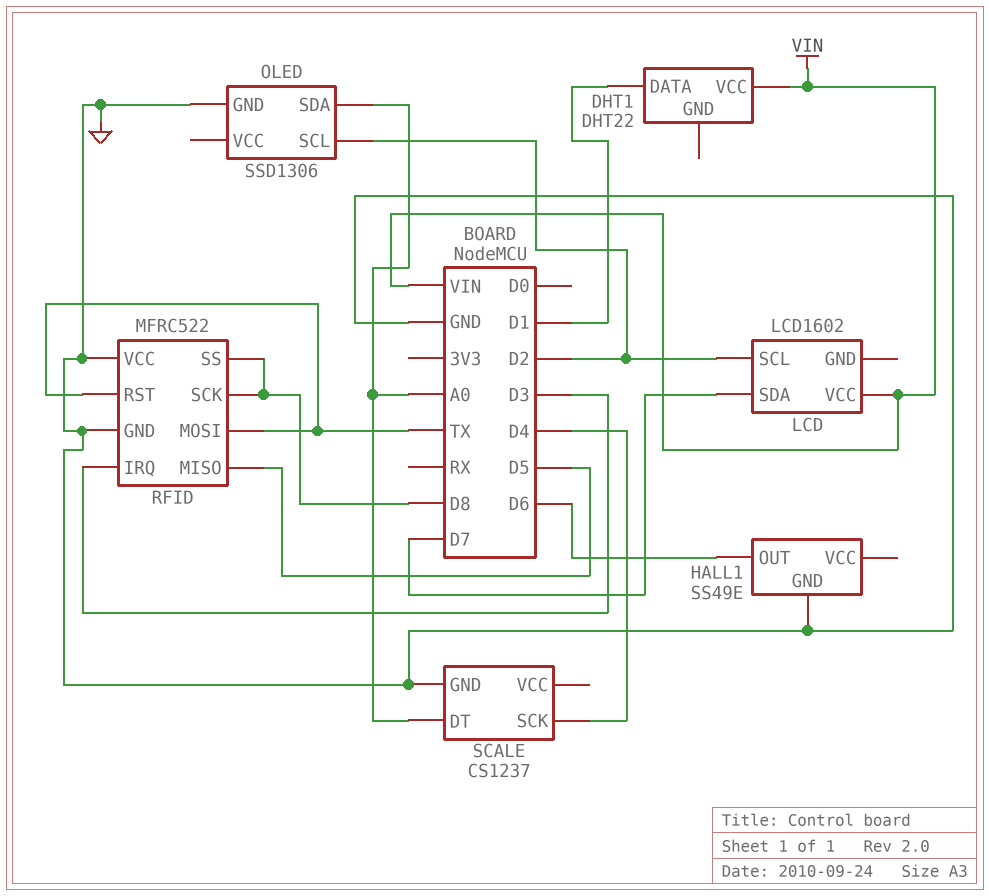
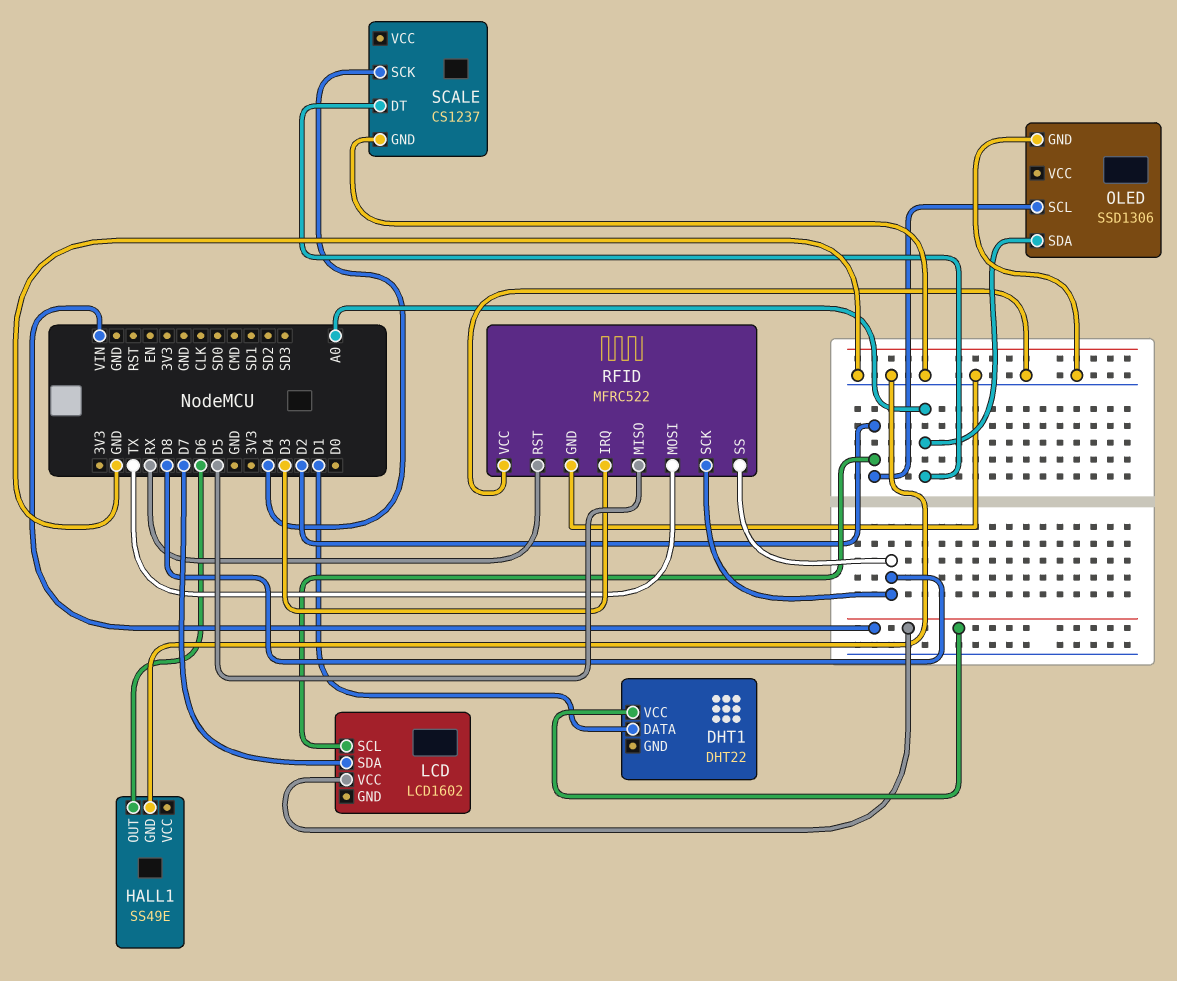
RFID pin RST: TX -> RX

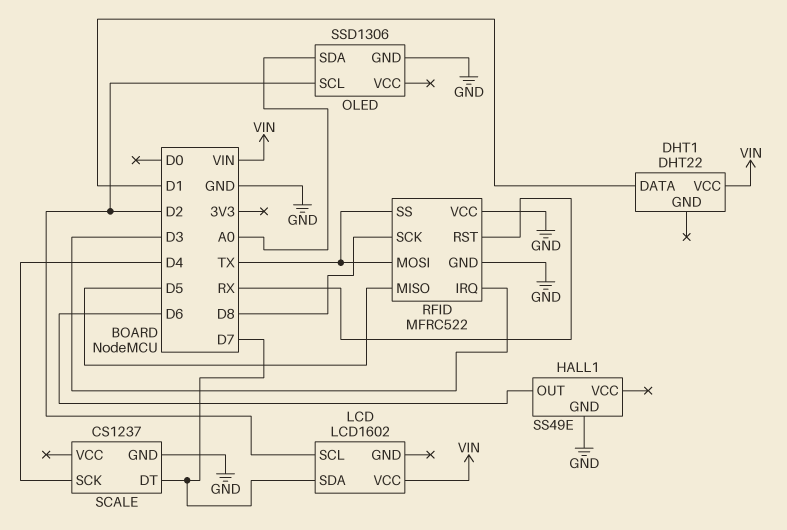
RFID pin SS: D8 -> TX
SCALE pin DT: A0 -> D7

